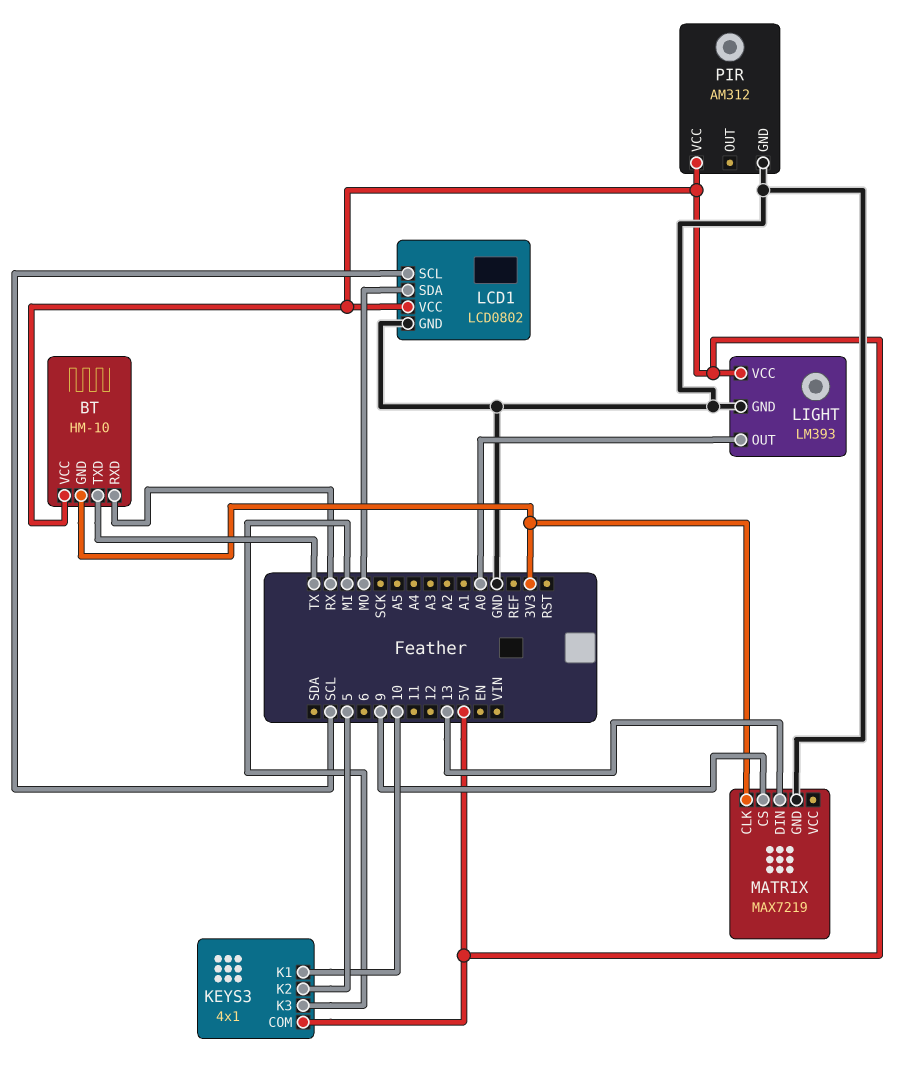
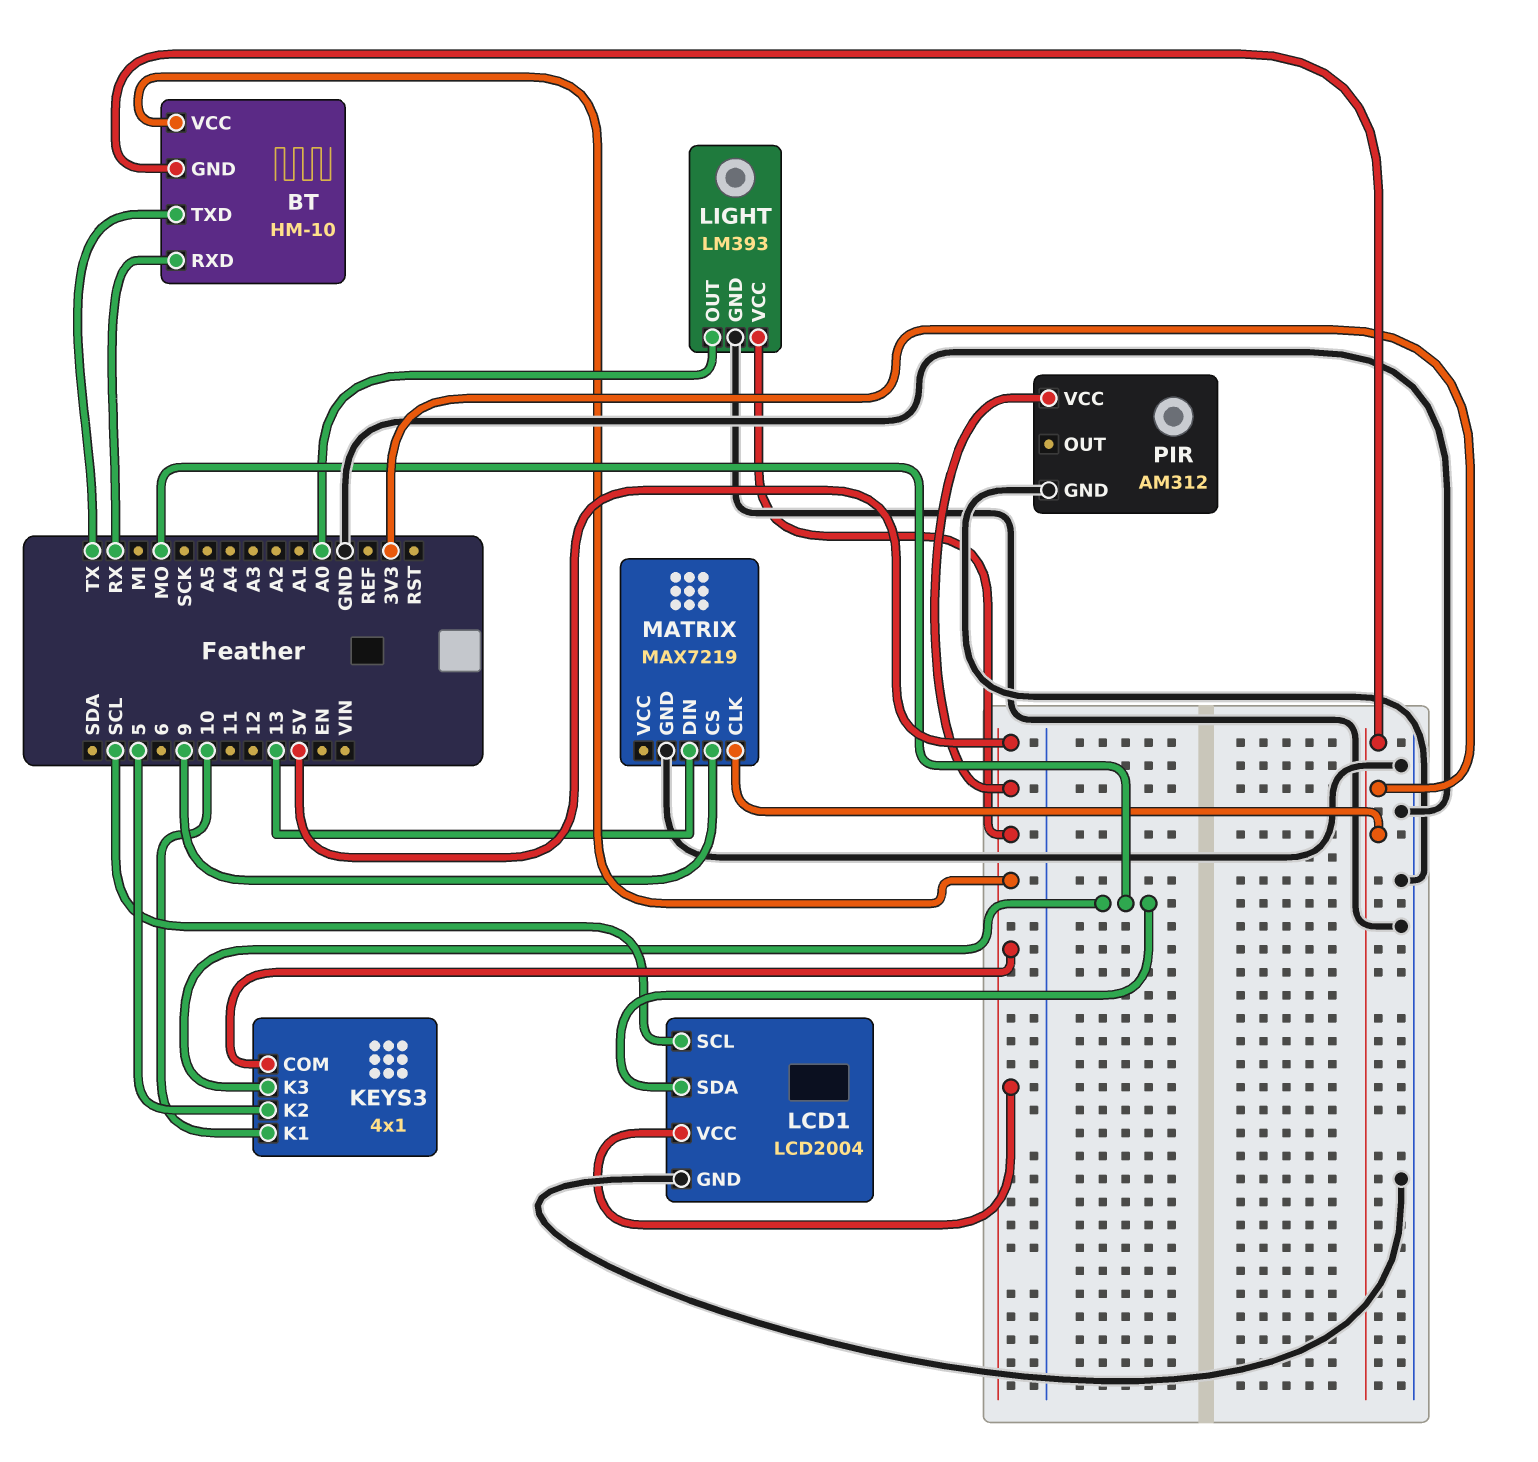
KEYS3 pin K3: MI -> MO
LCD1: LCD0802 -> LCD2004

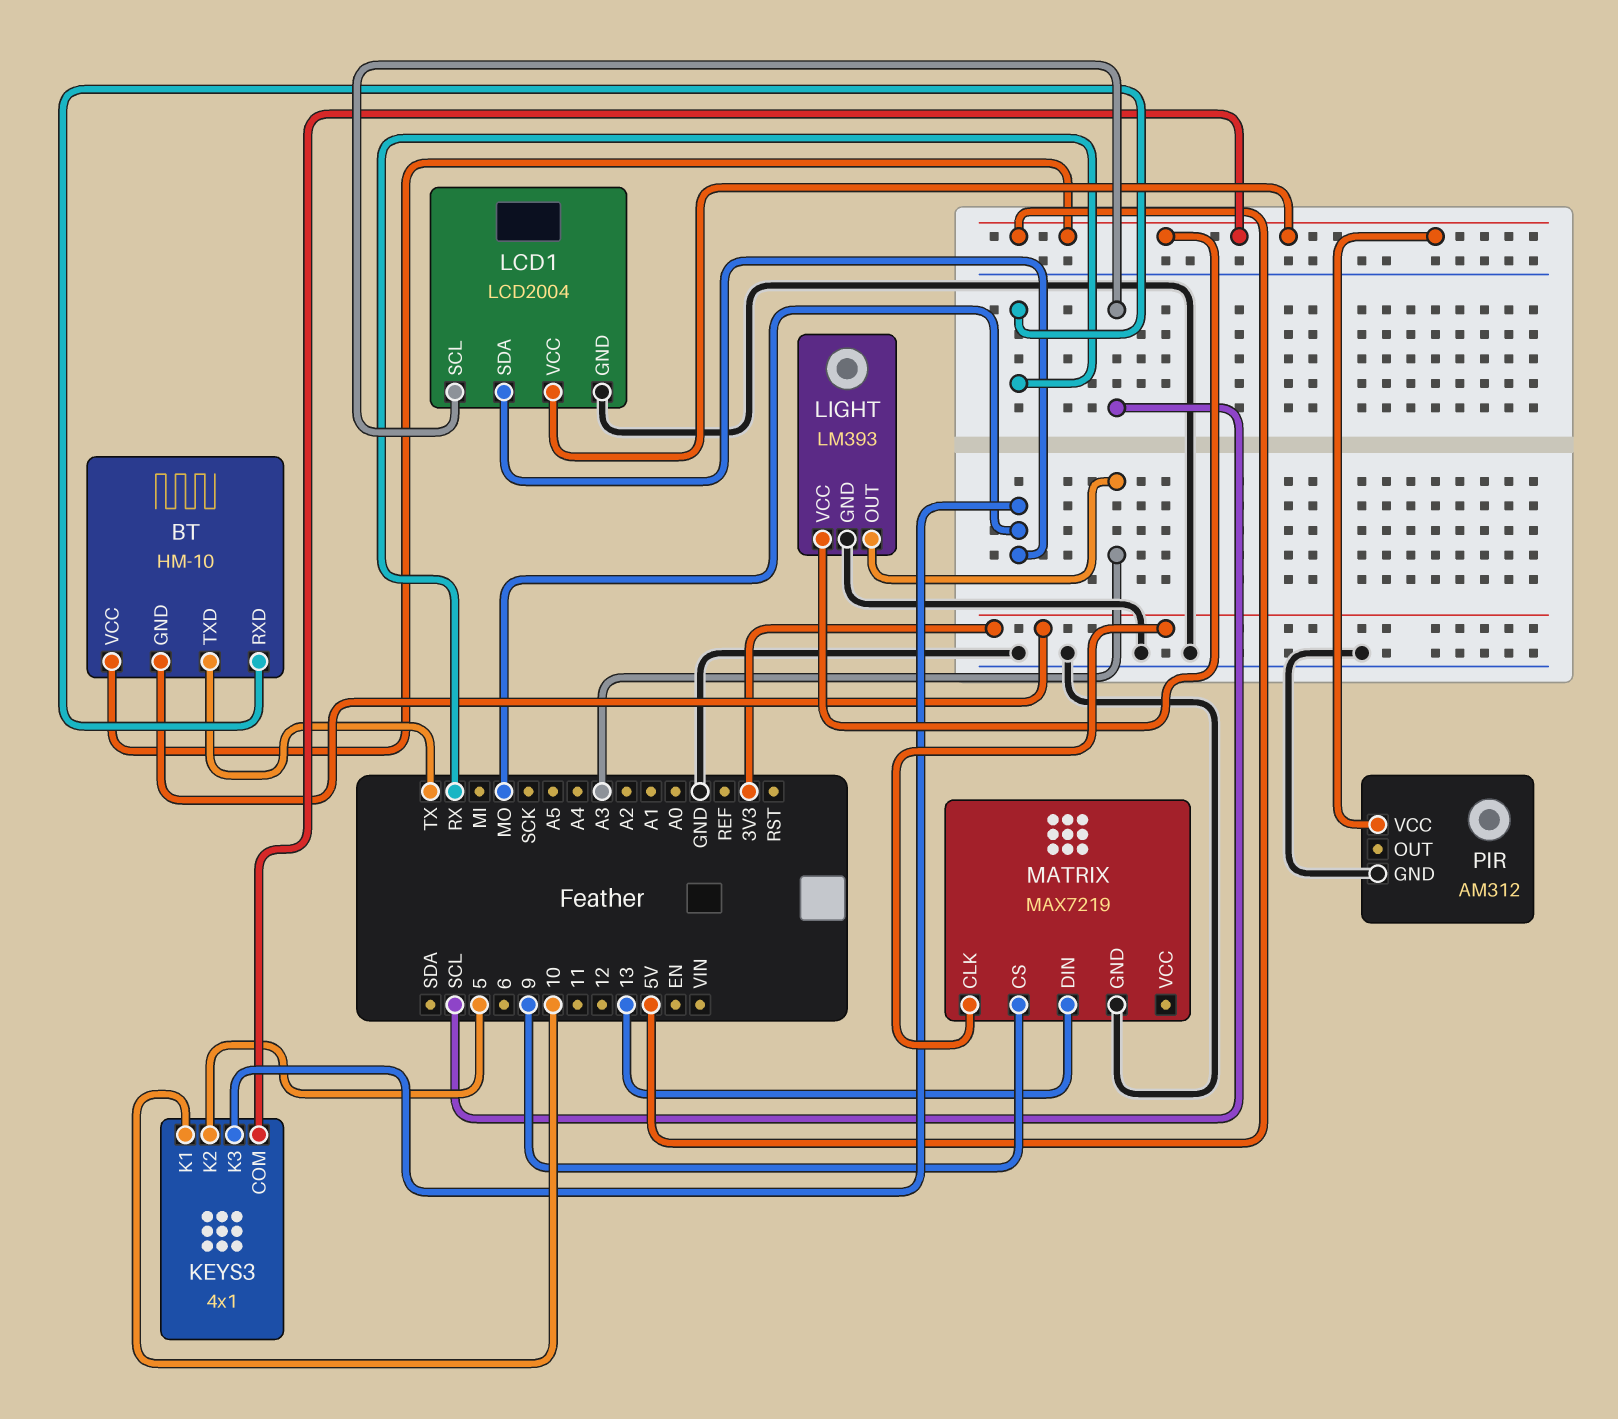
LIGHT pin OUT: A0 -> A3

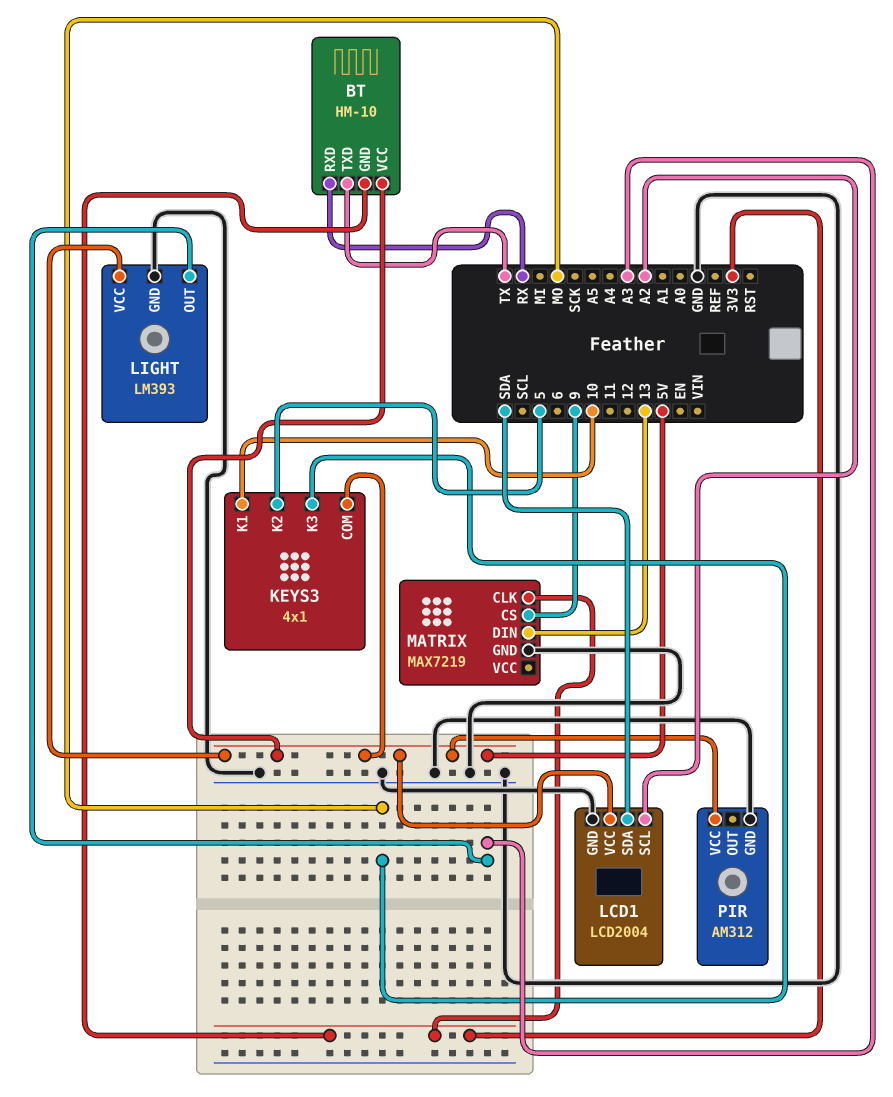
LCD1 pin SCL: SCL -> A2
LCD1 pin SDA: MO -> SDA

